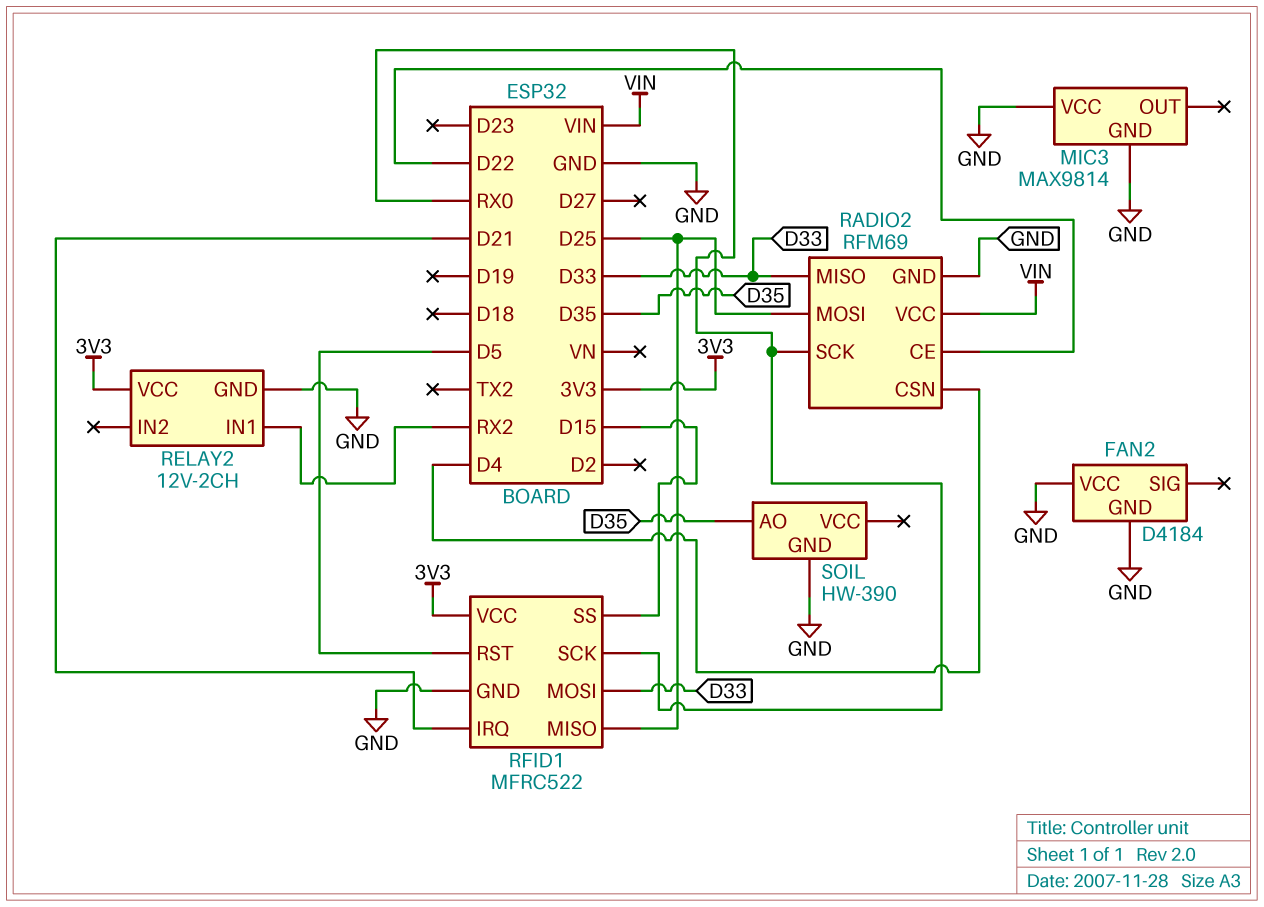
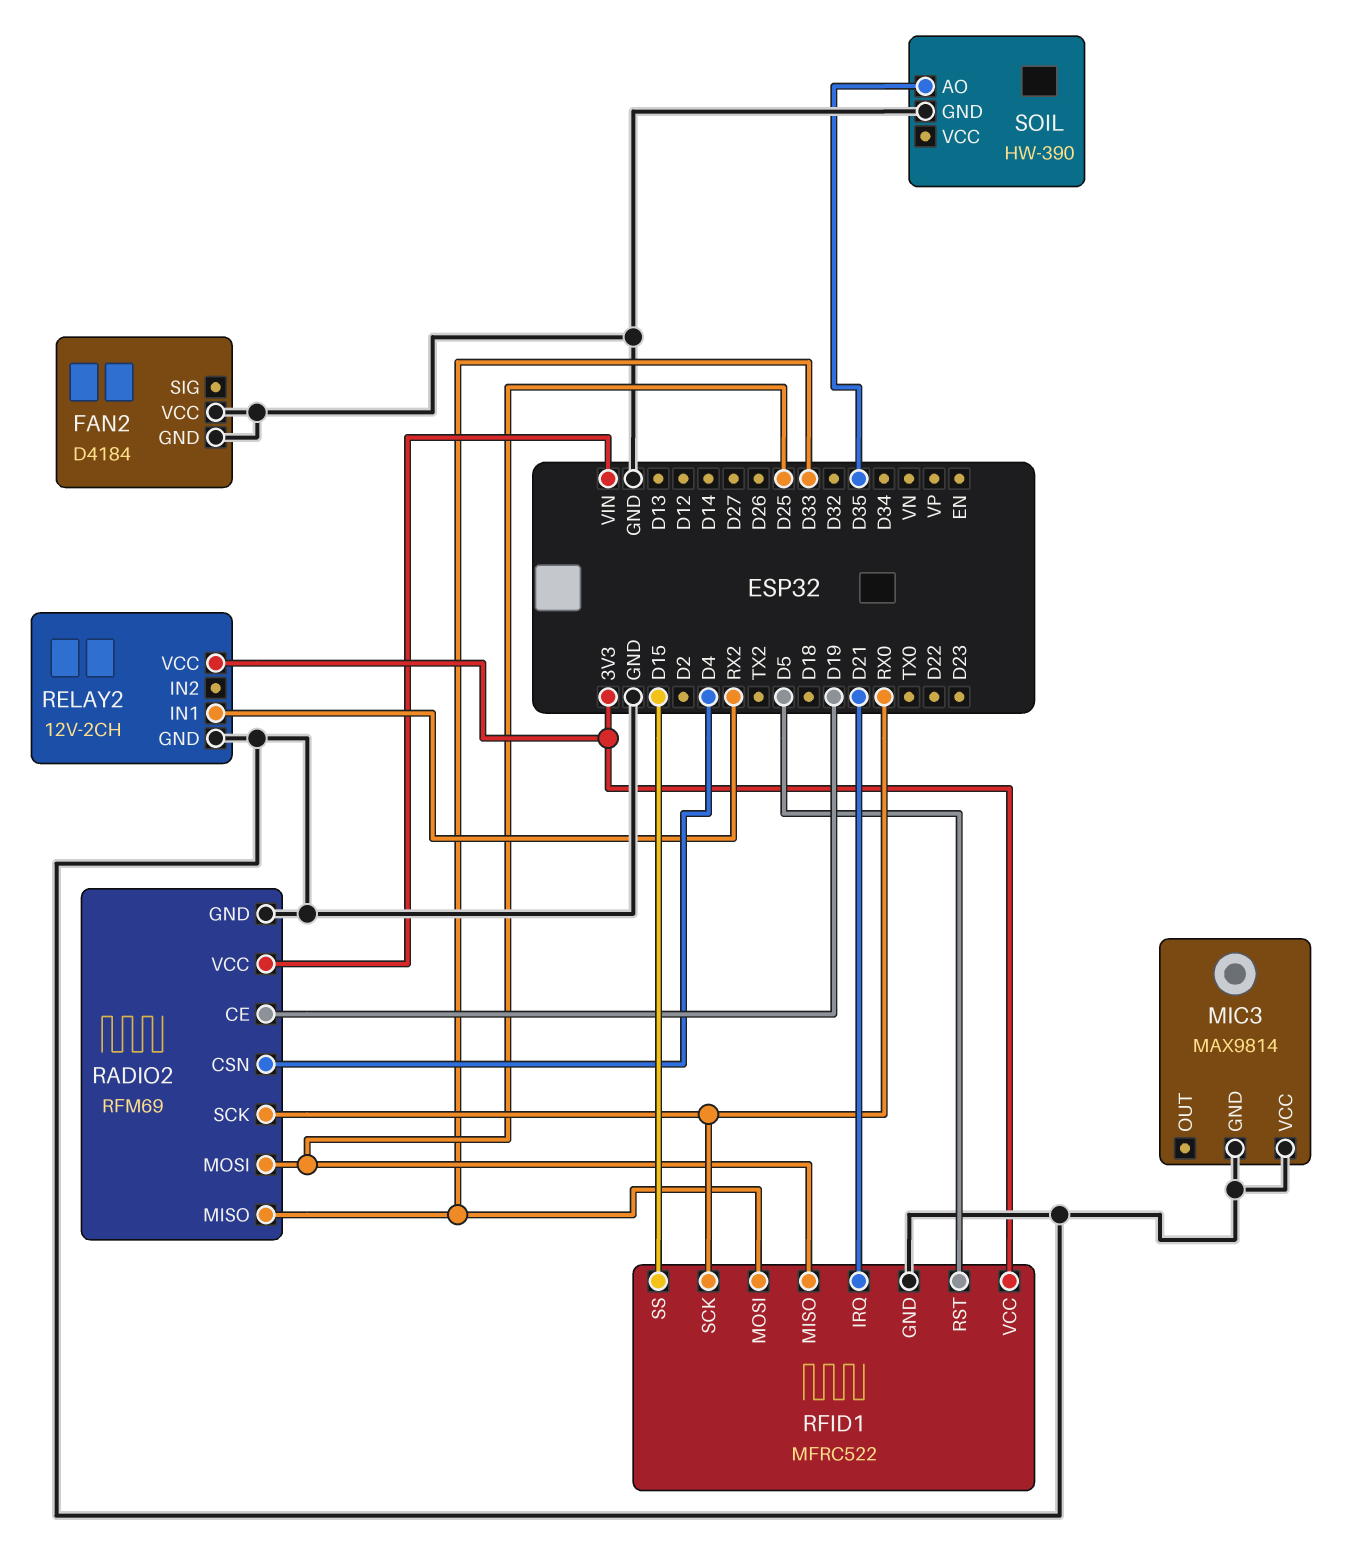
RADIO2 pin CE: D22 -> D19

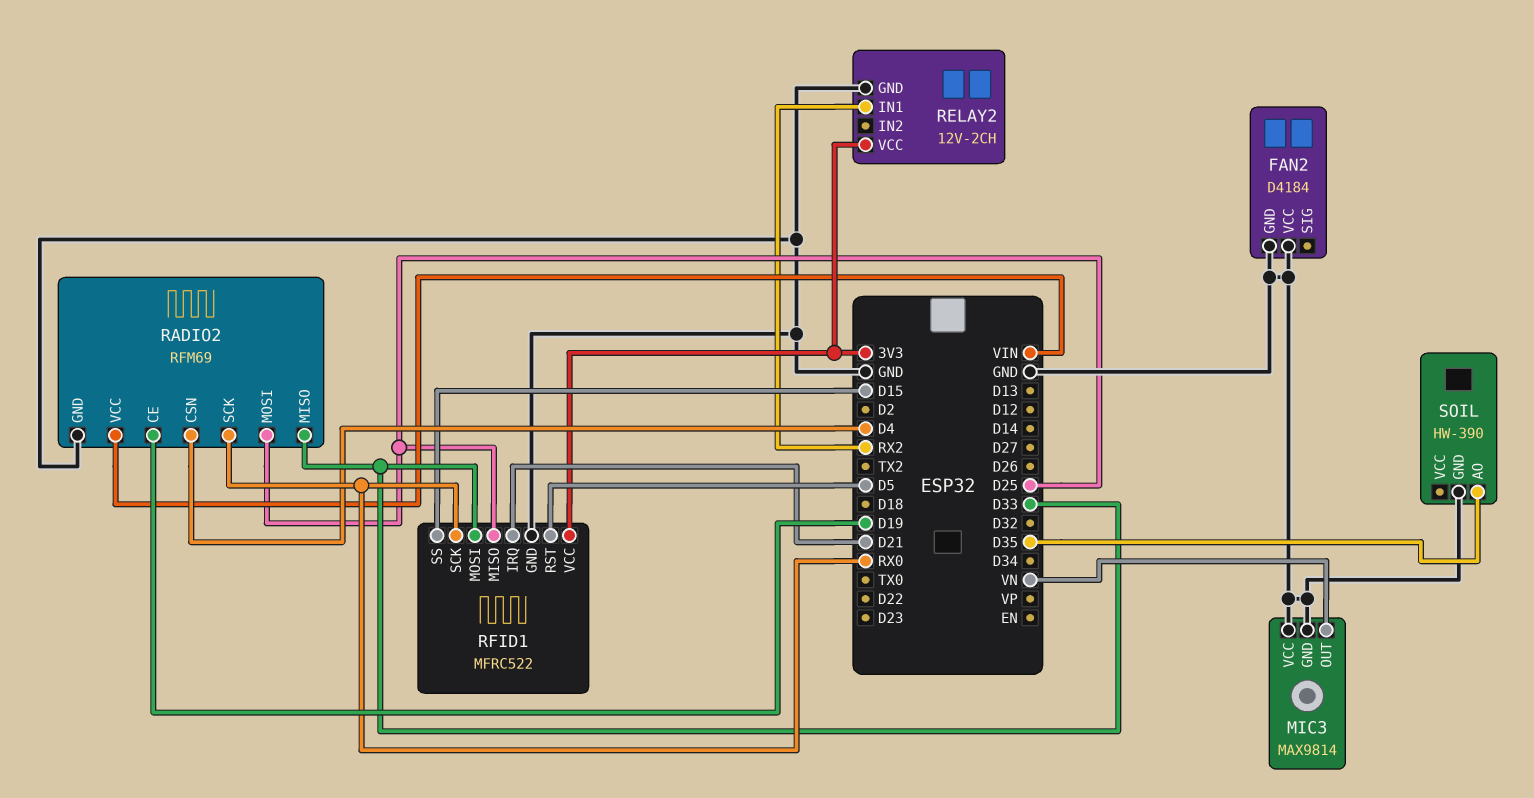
MIC3 pin OUT: none -> VN

